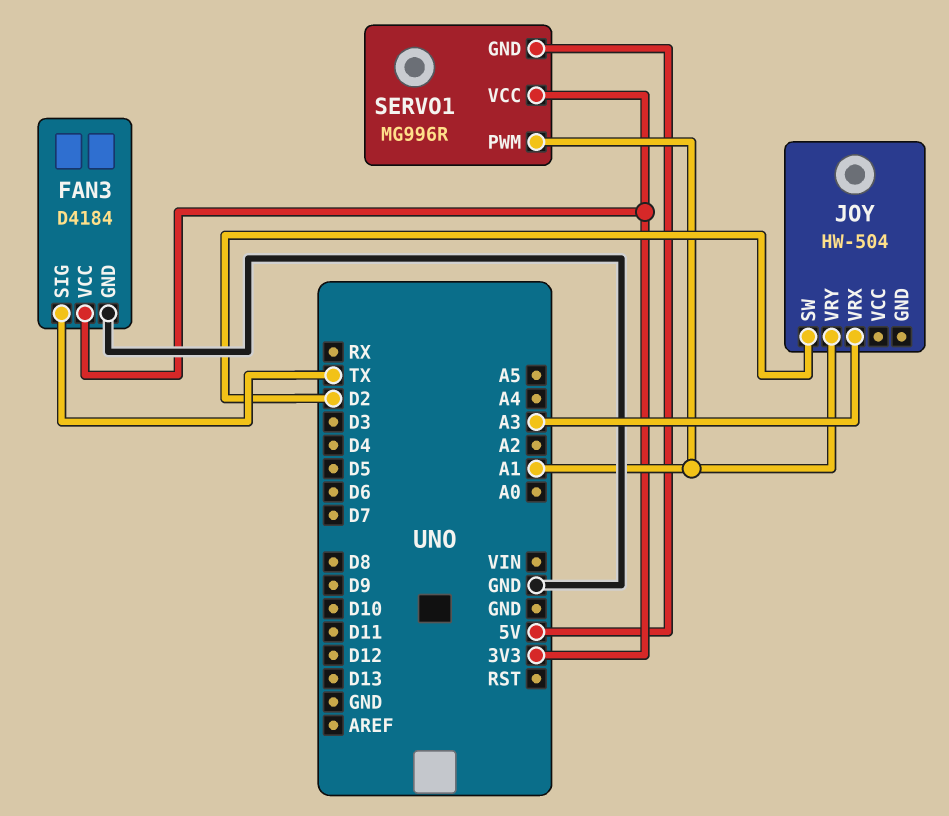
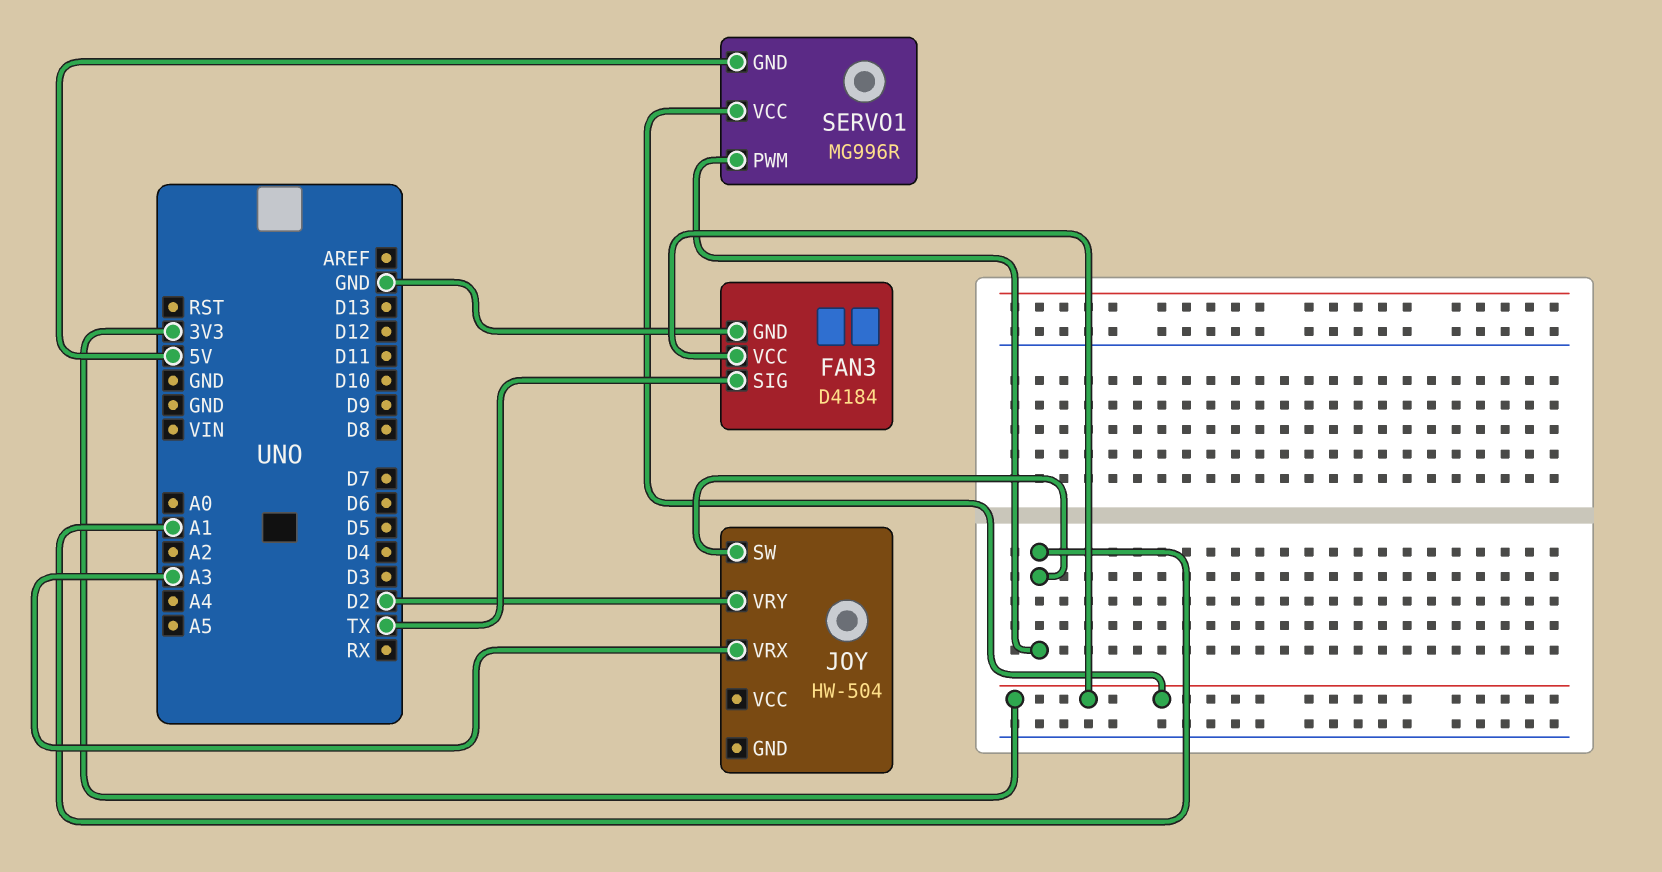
JOY pin SW: D2 -> A1
JOY pin VRY: A1 -> D2

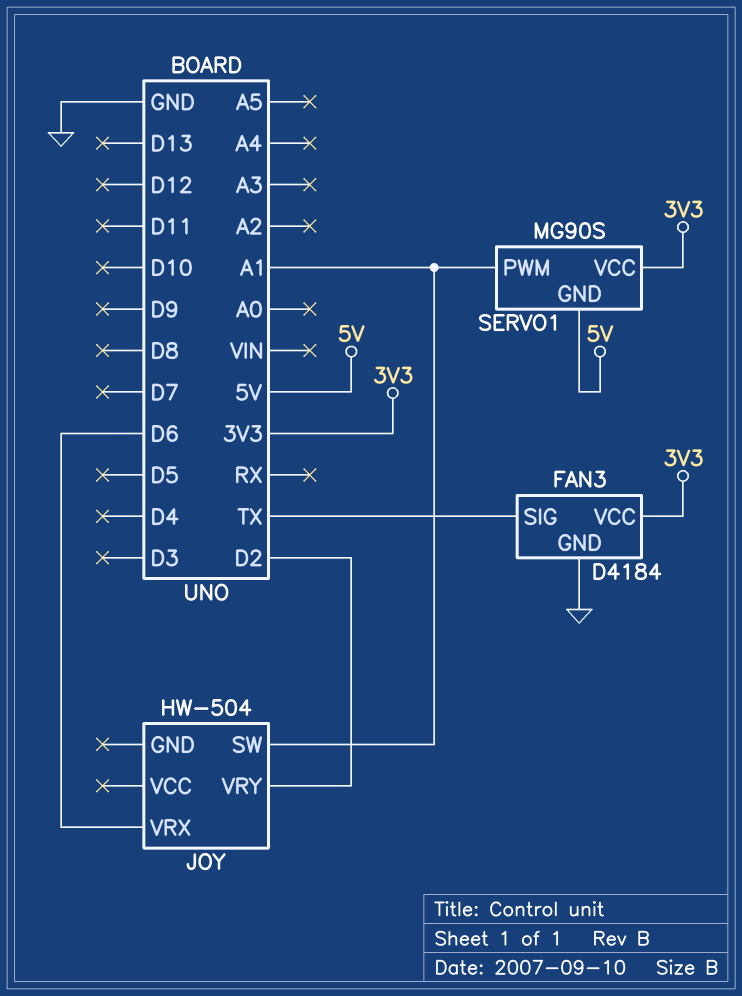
JOY pin VRX: A3 -> D6
SERVO1: MG996R -> MG90S

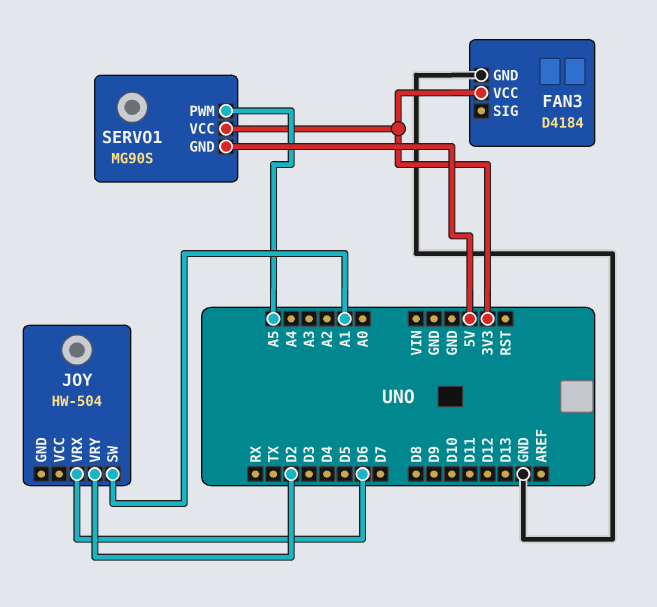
FAN3 pin SIG: TX -> none
SERVO1 pin PWM: A1 -> A5

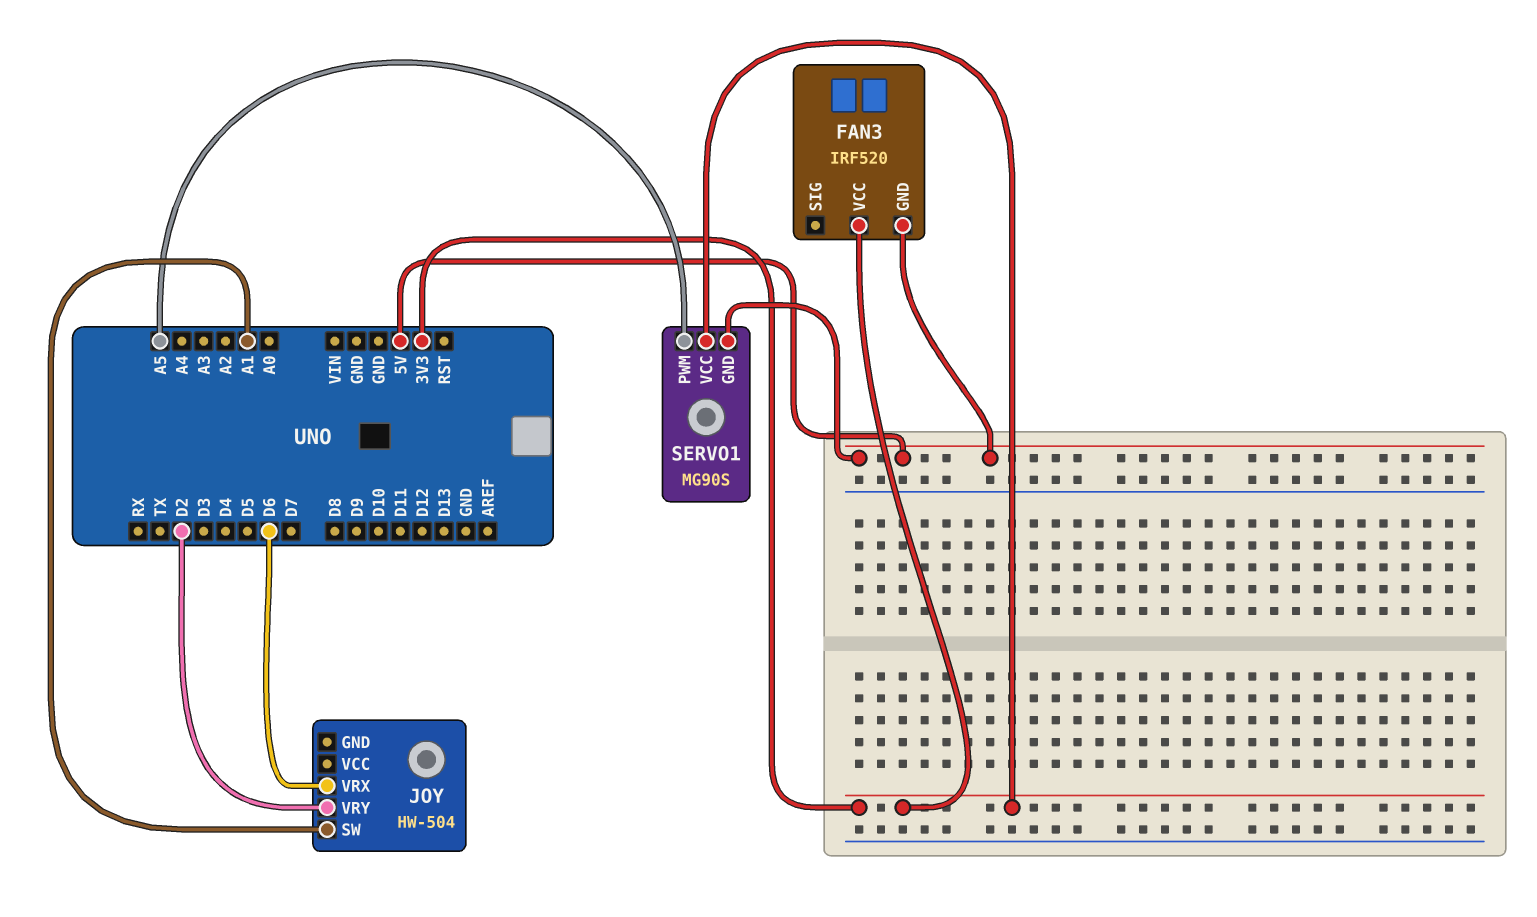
FAN3: D4184 -> IRF520
FAN3 pin GND: GND -> 5V

